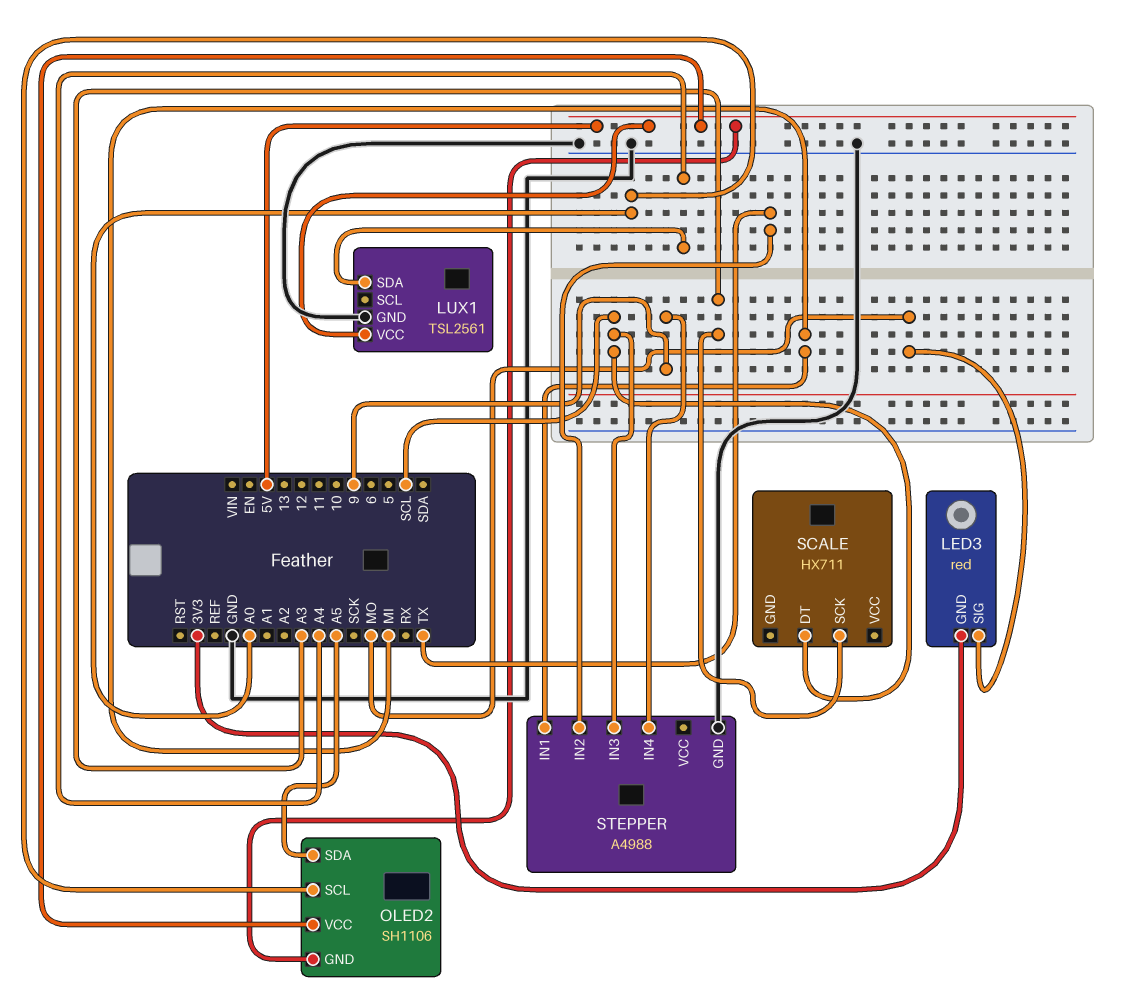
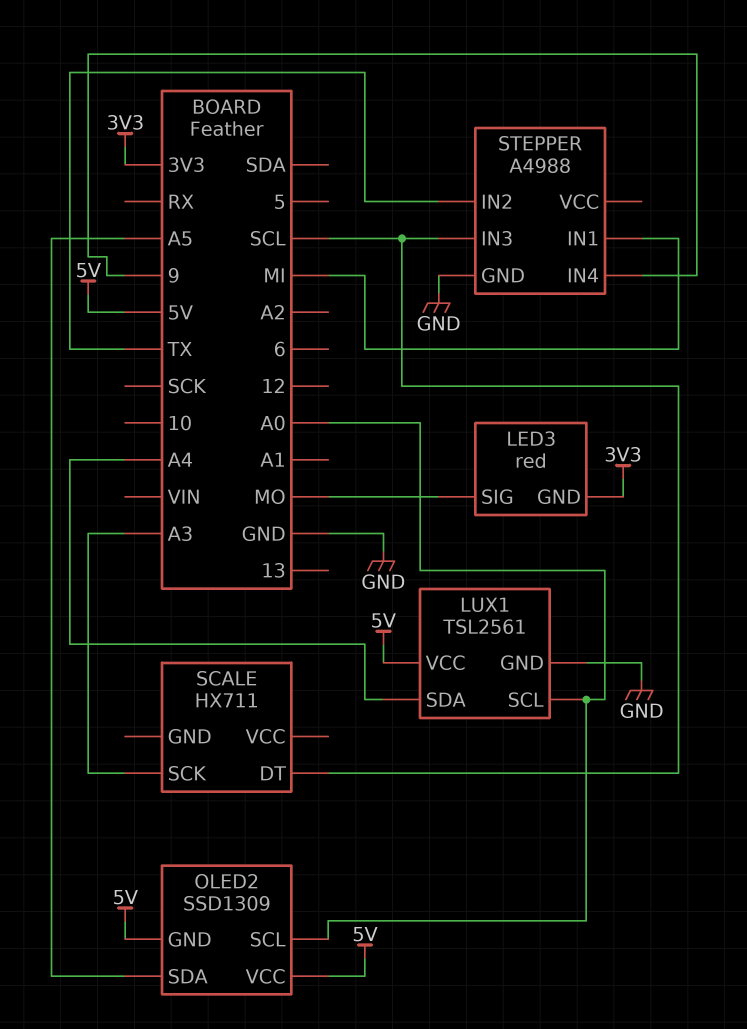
LUX1 pin SCL: none -> A0
OLED2: SH1106 -> SSD1309

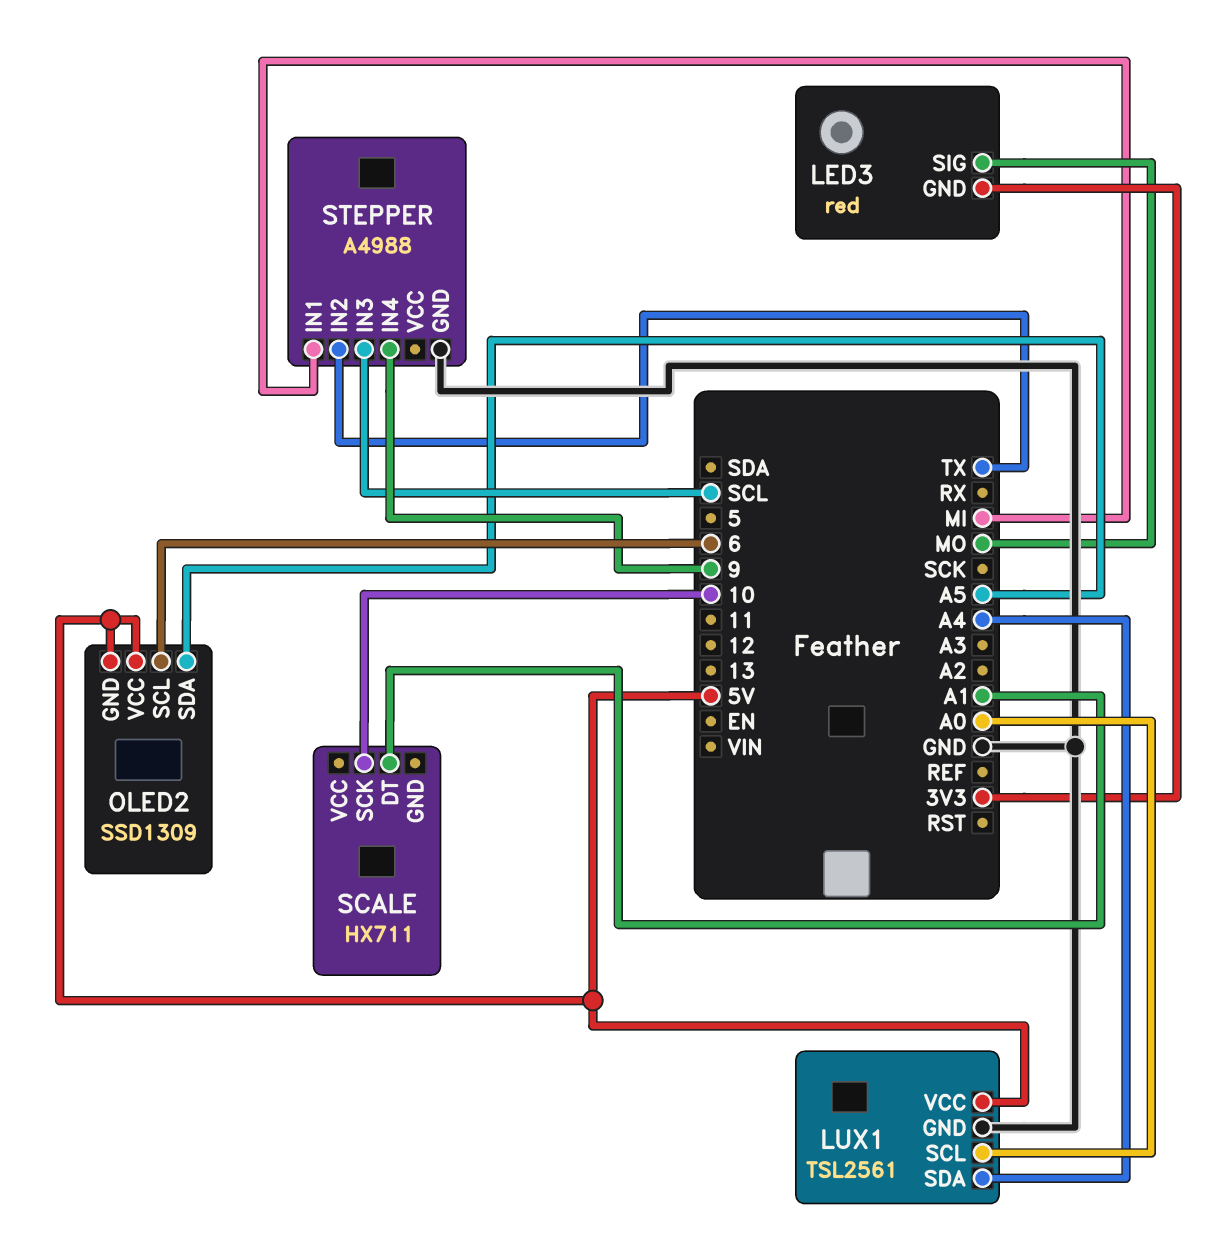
OLED2 pin SCL: A0 -> 6
SCALE pin DT: SCL -> A1
SCALE pin SCK: A3 -> 10

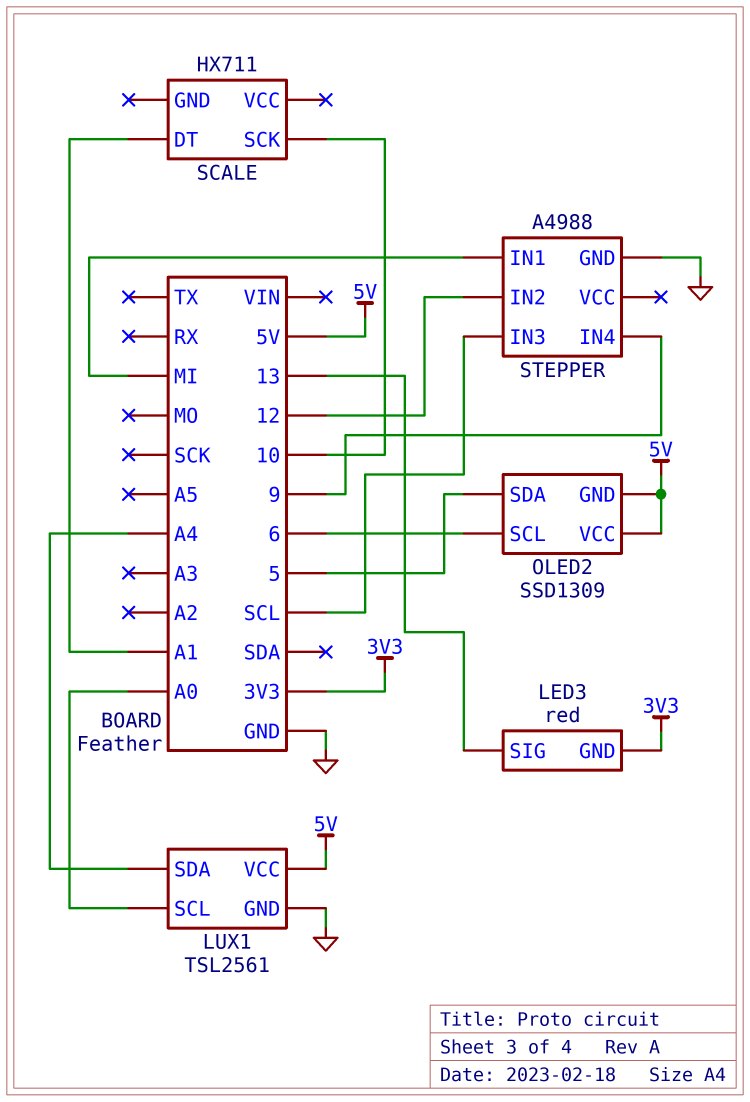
LED3 pin SIG: MO -> 13
OLED2 pin SDA: A5 -> 5
STEPPER pin IN2: TX -> 12

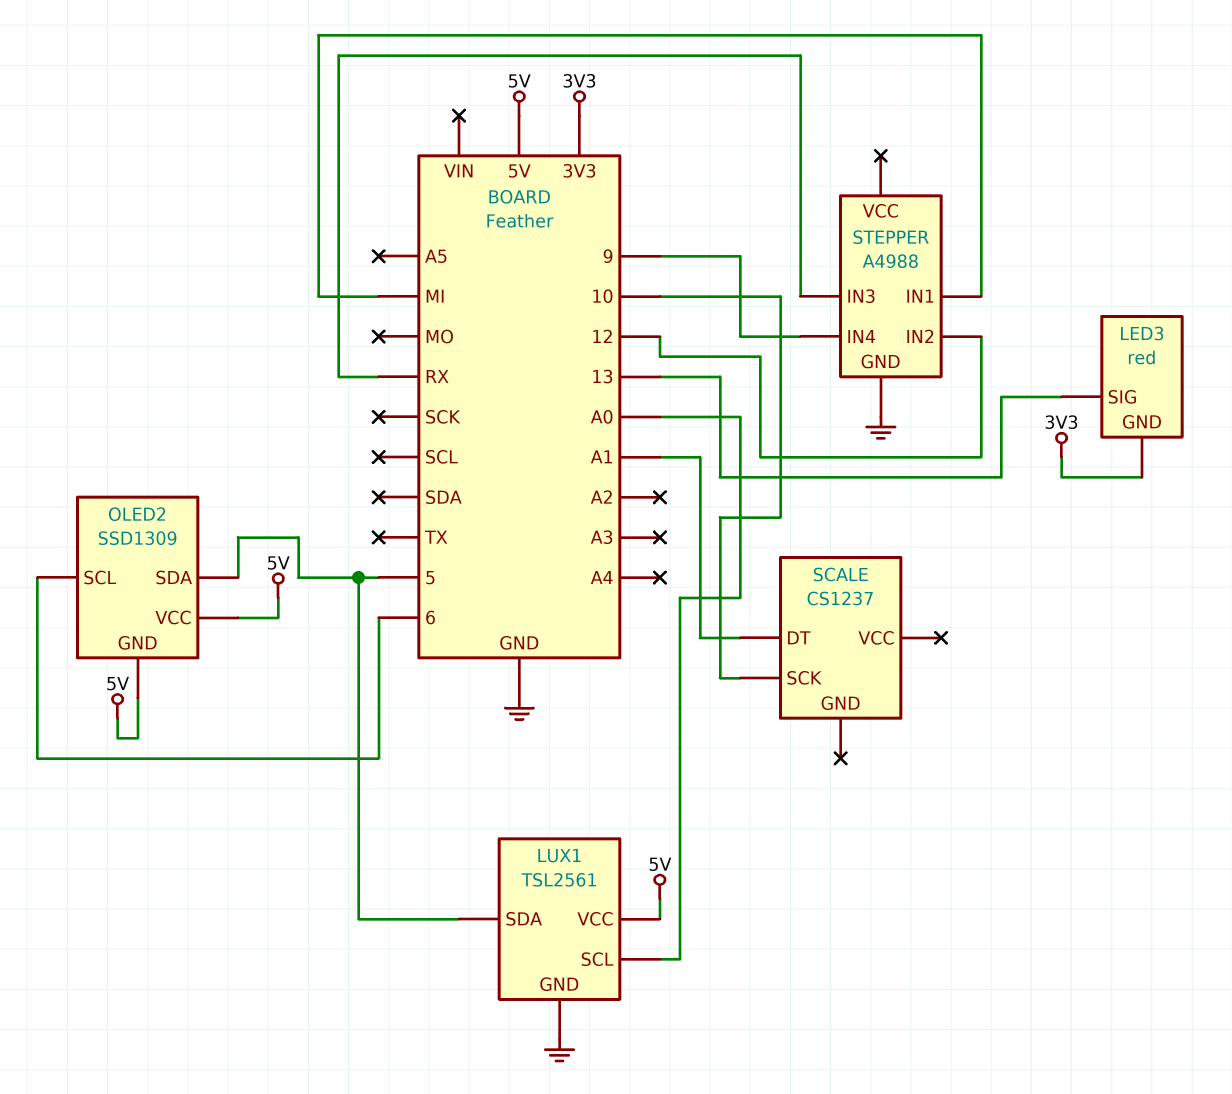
LUX1 pin SDA: A4 -> 5
SCALE: HX711 -> CS1237
STEPPER pin IN3: SCL -> RX

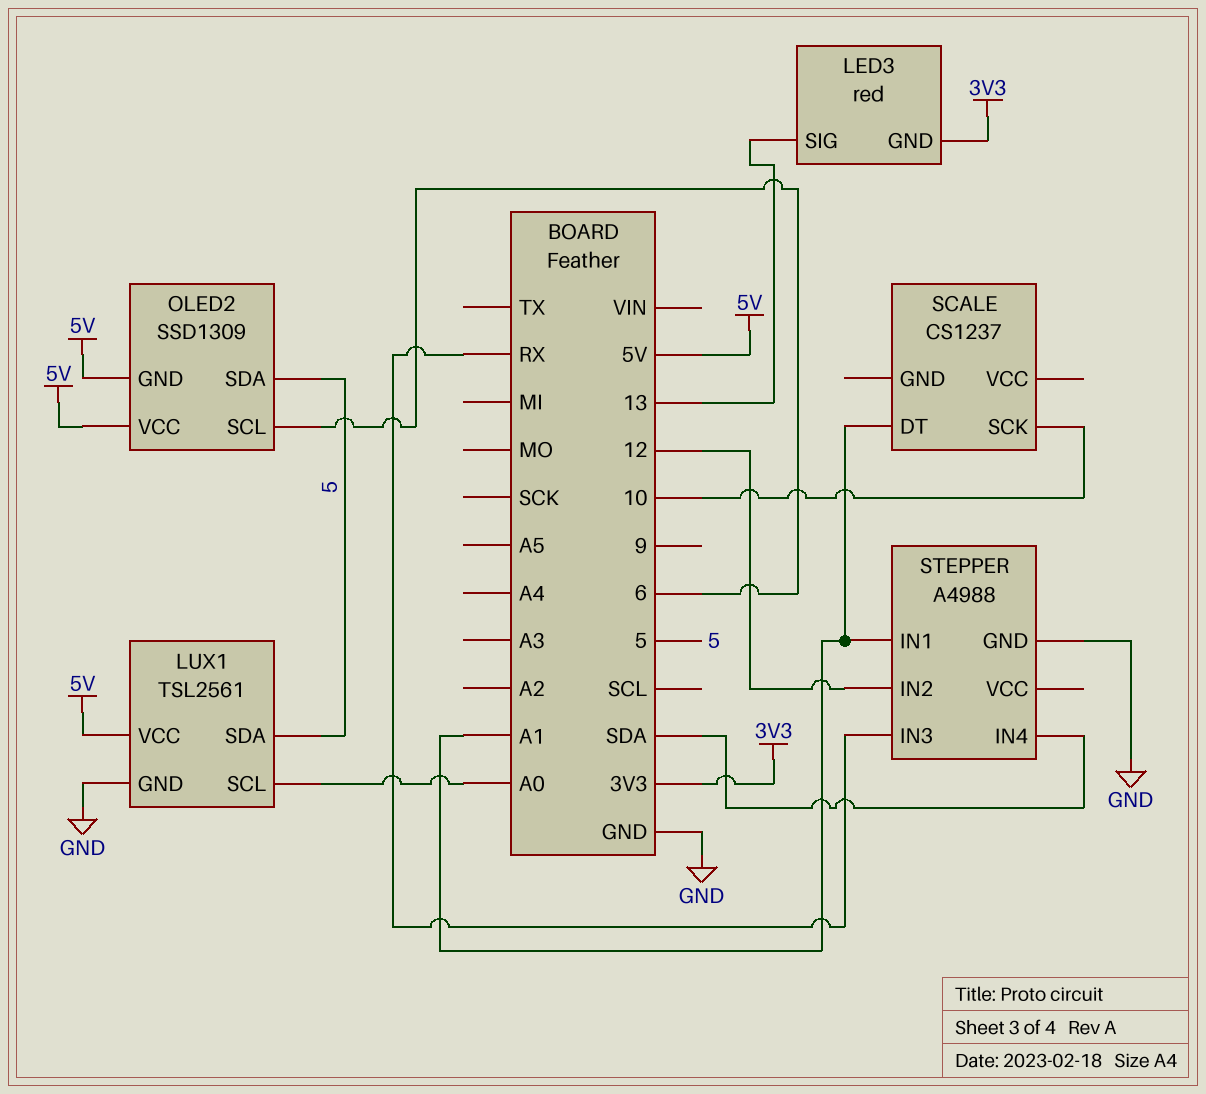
STEPPER pin IN1: MI -> A1
STEPPER pin IN4: 9 -> SDA

